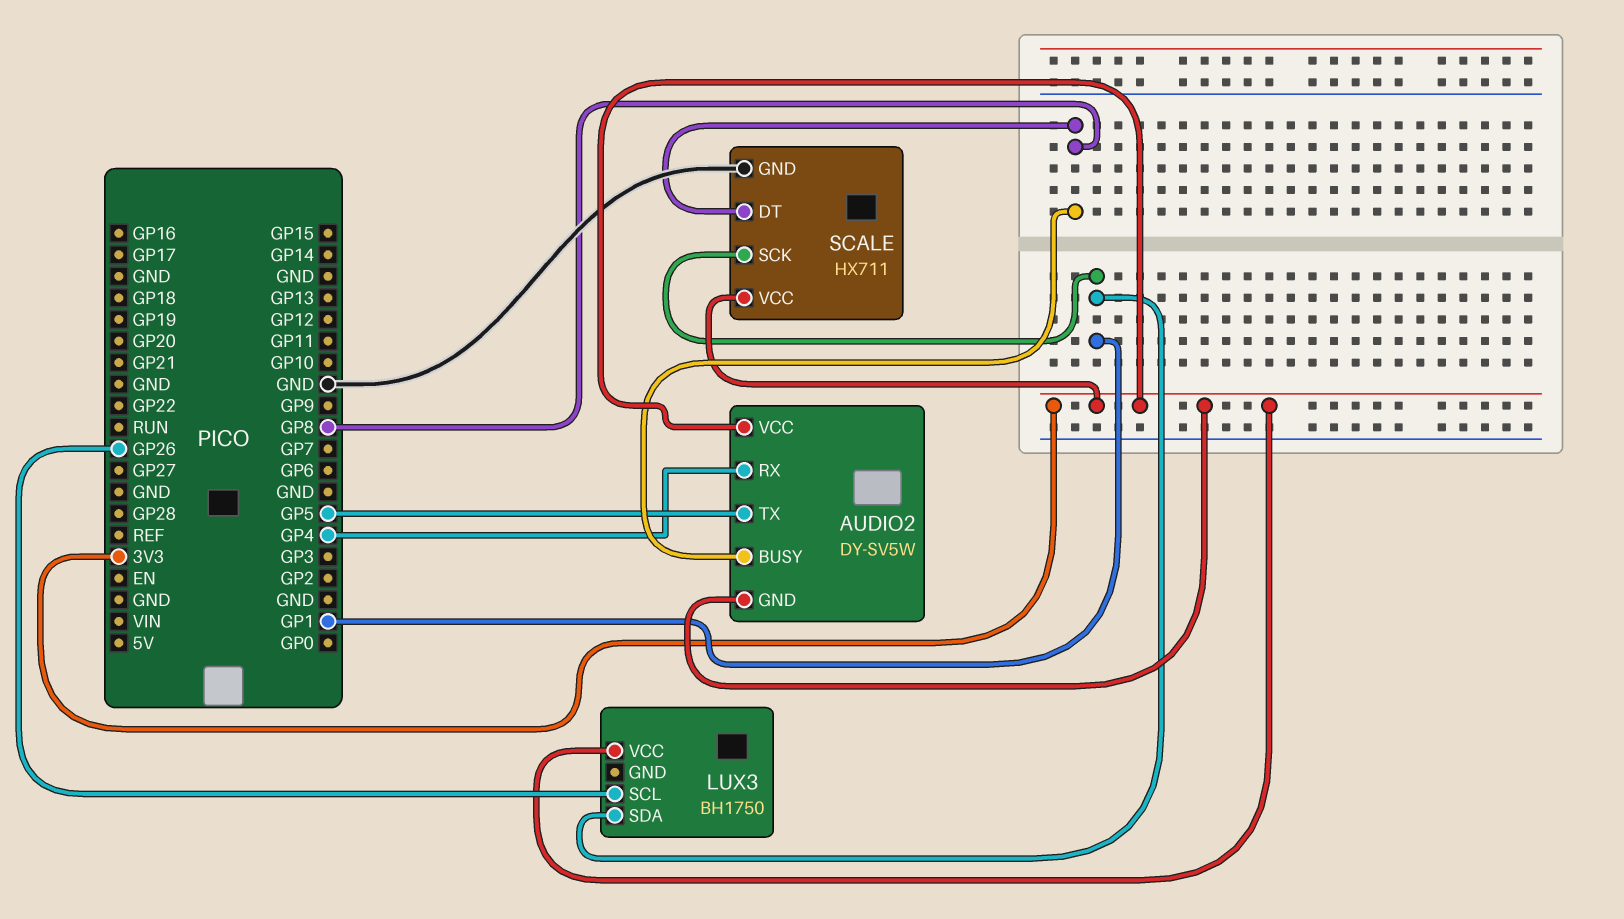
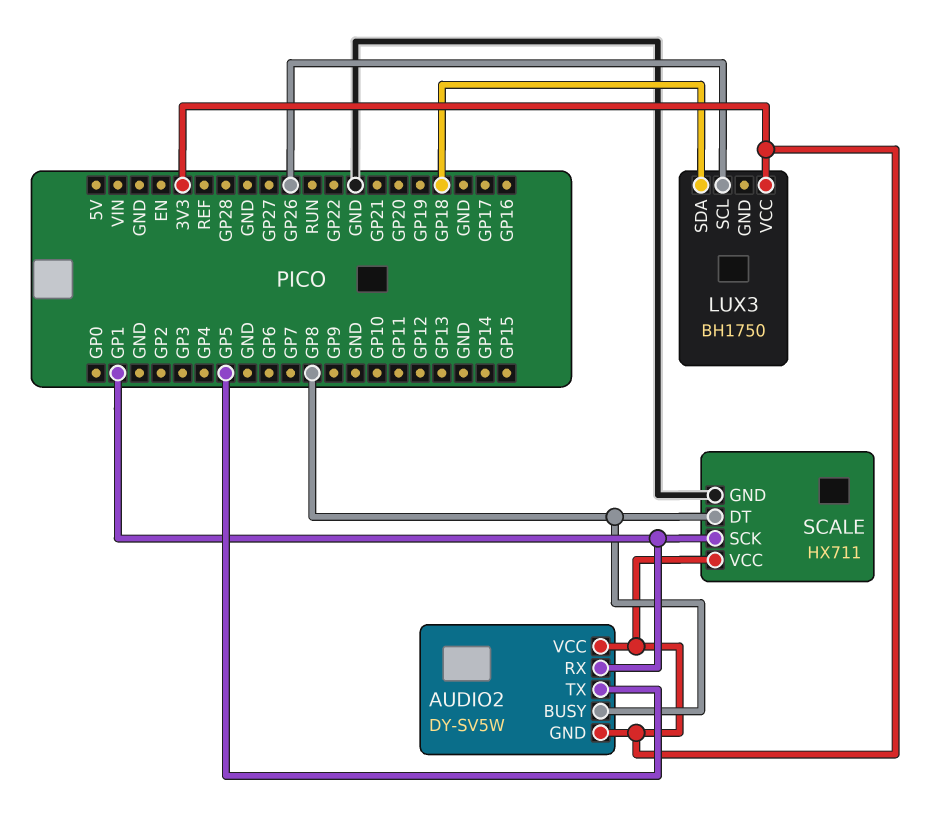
AUDIO2 pin RX: GP4 -> GP1
LUX3 pin SDA: GP1 -> GP18

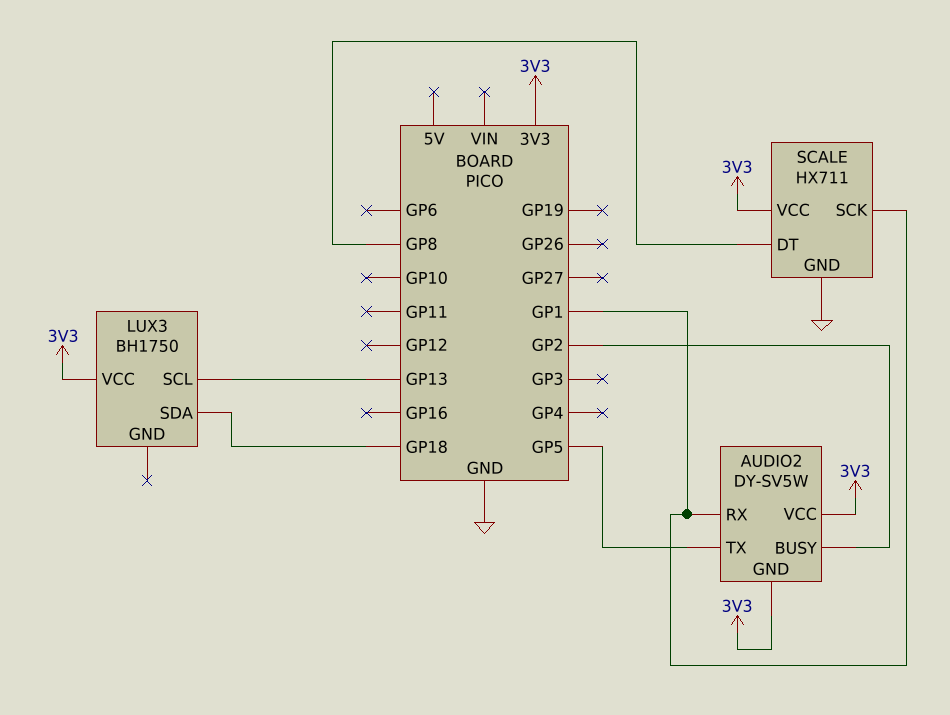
AUDIO2 pin BUSY: GP8 -> GP2
LUX3 pin SCL: GP26 -> GP13

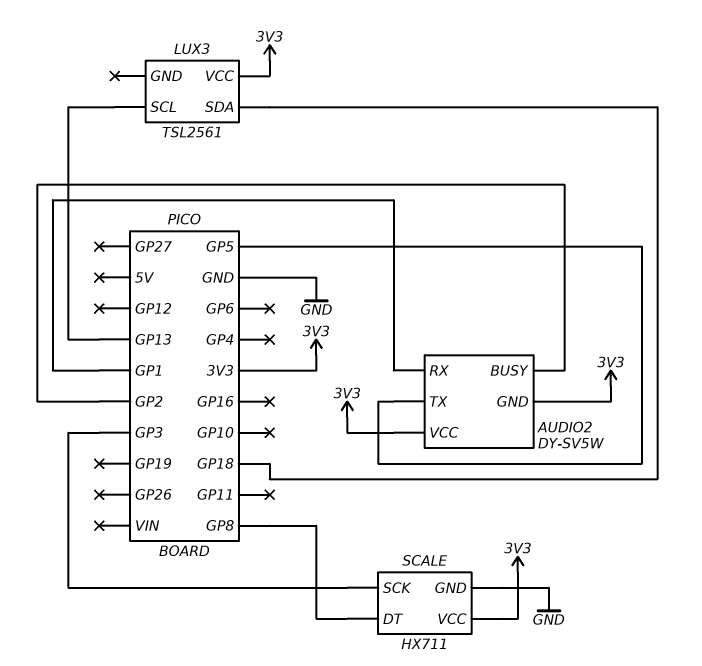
LUX3: BH1750 -> TSL2561
SCALE pin SCK: GP1 -> GP3

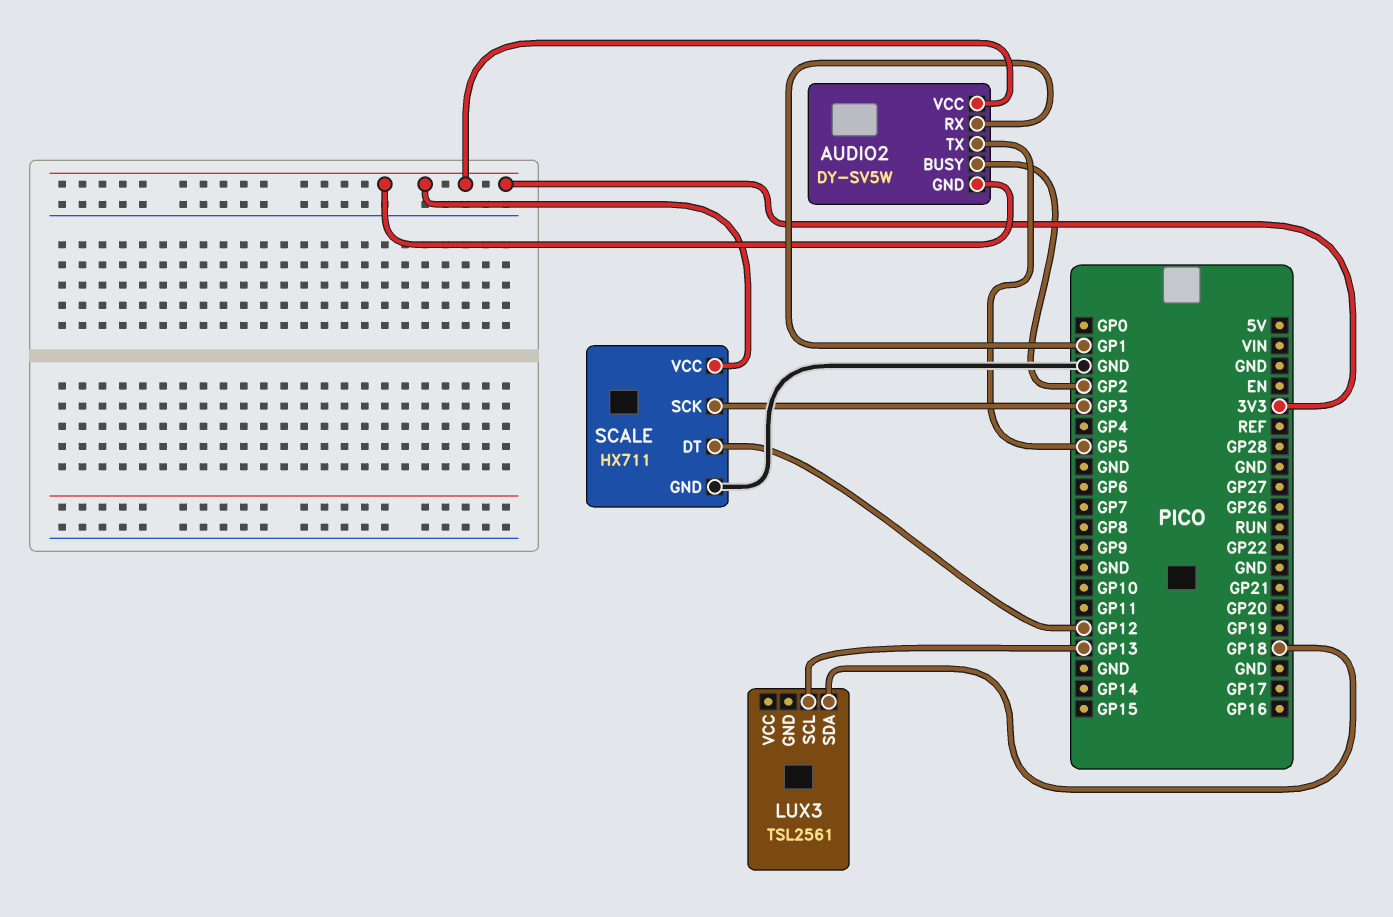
LUX3 pin VCC: 3V3 -> none
SCALE pin DT: GP8 -> GP12

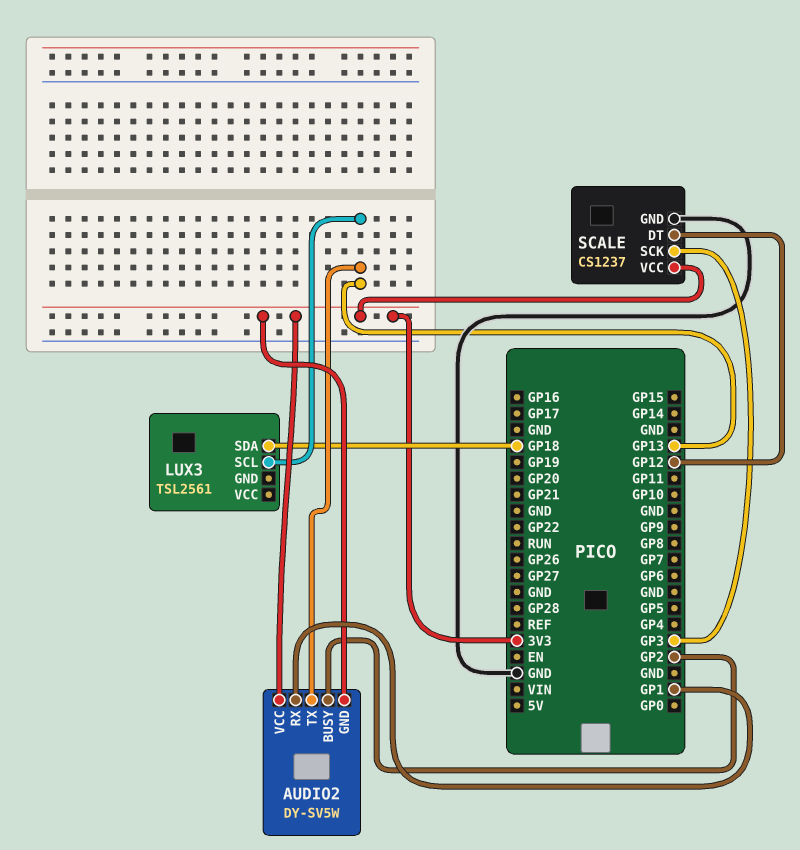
AUDIO2 pin TX: GP5 -> GP13
SCALE: HX711 -> CS1237

